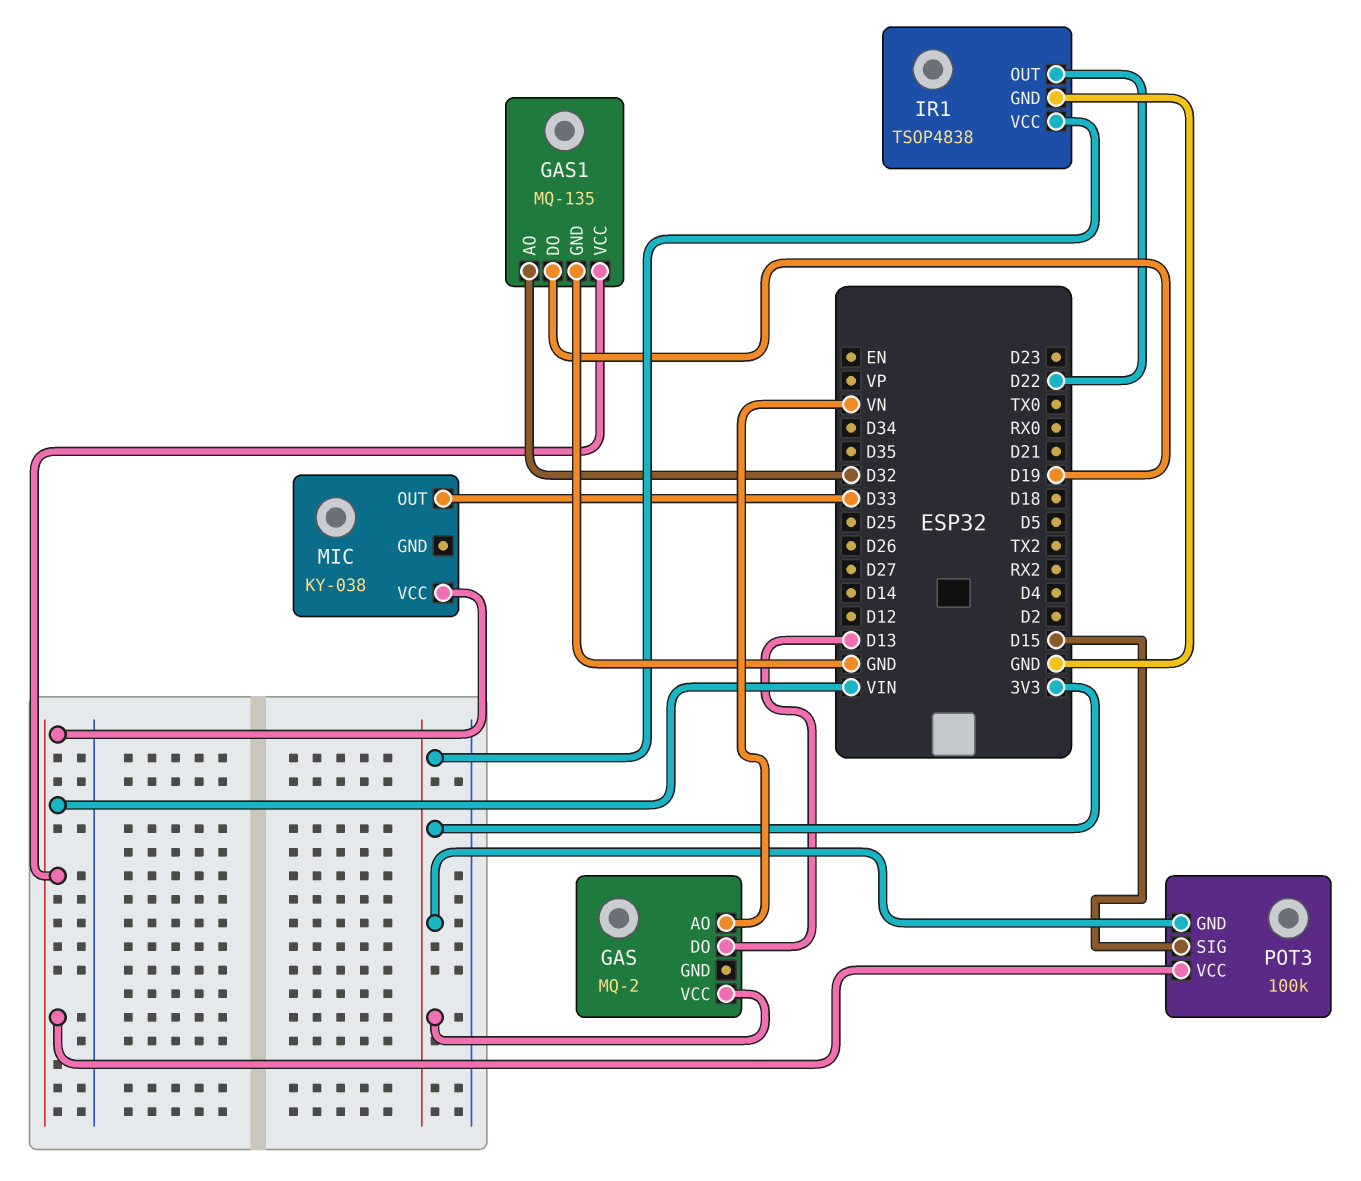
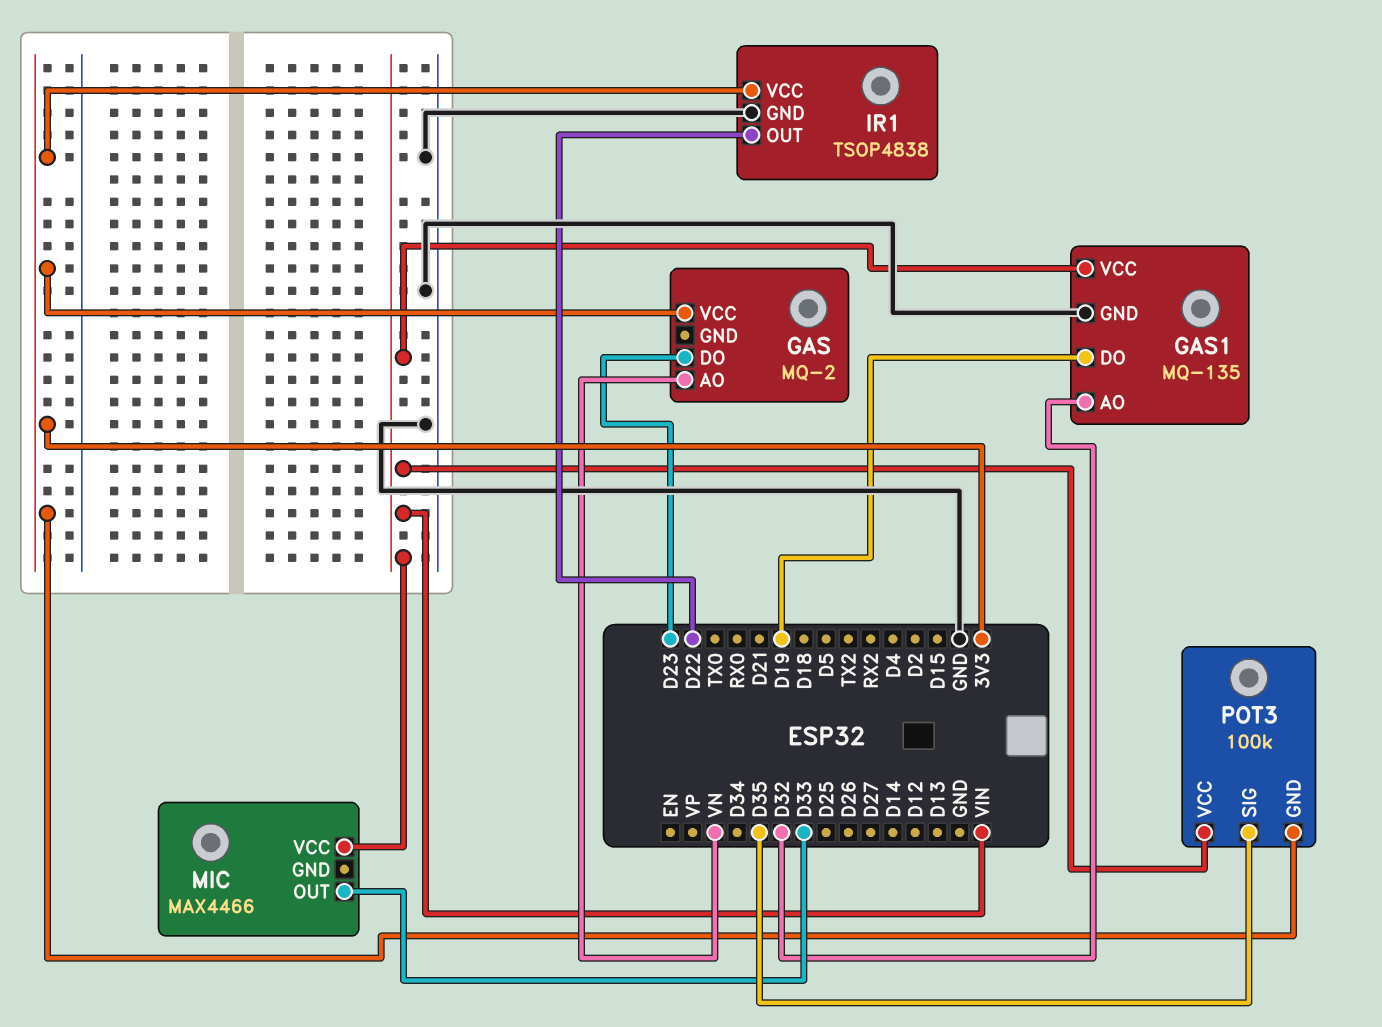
GAS pin DO: D13 -> D23
MIC: KY-038 -> MAX4466
POT3 pin SIG: D15 -> D35

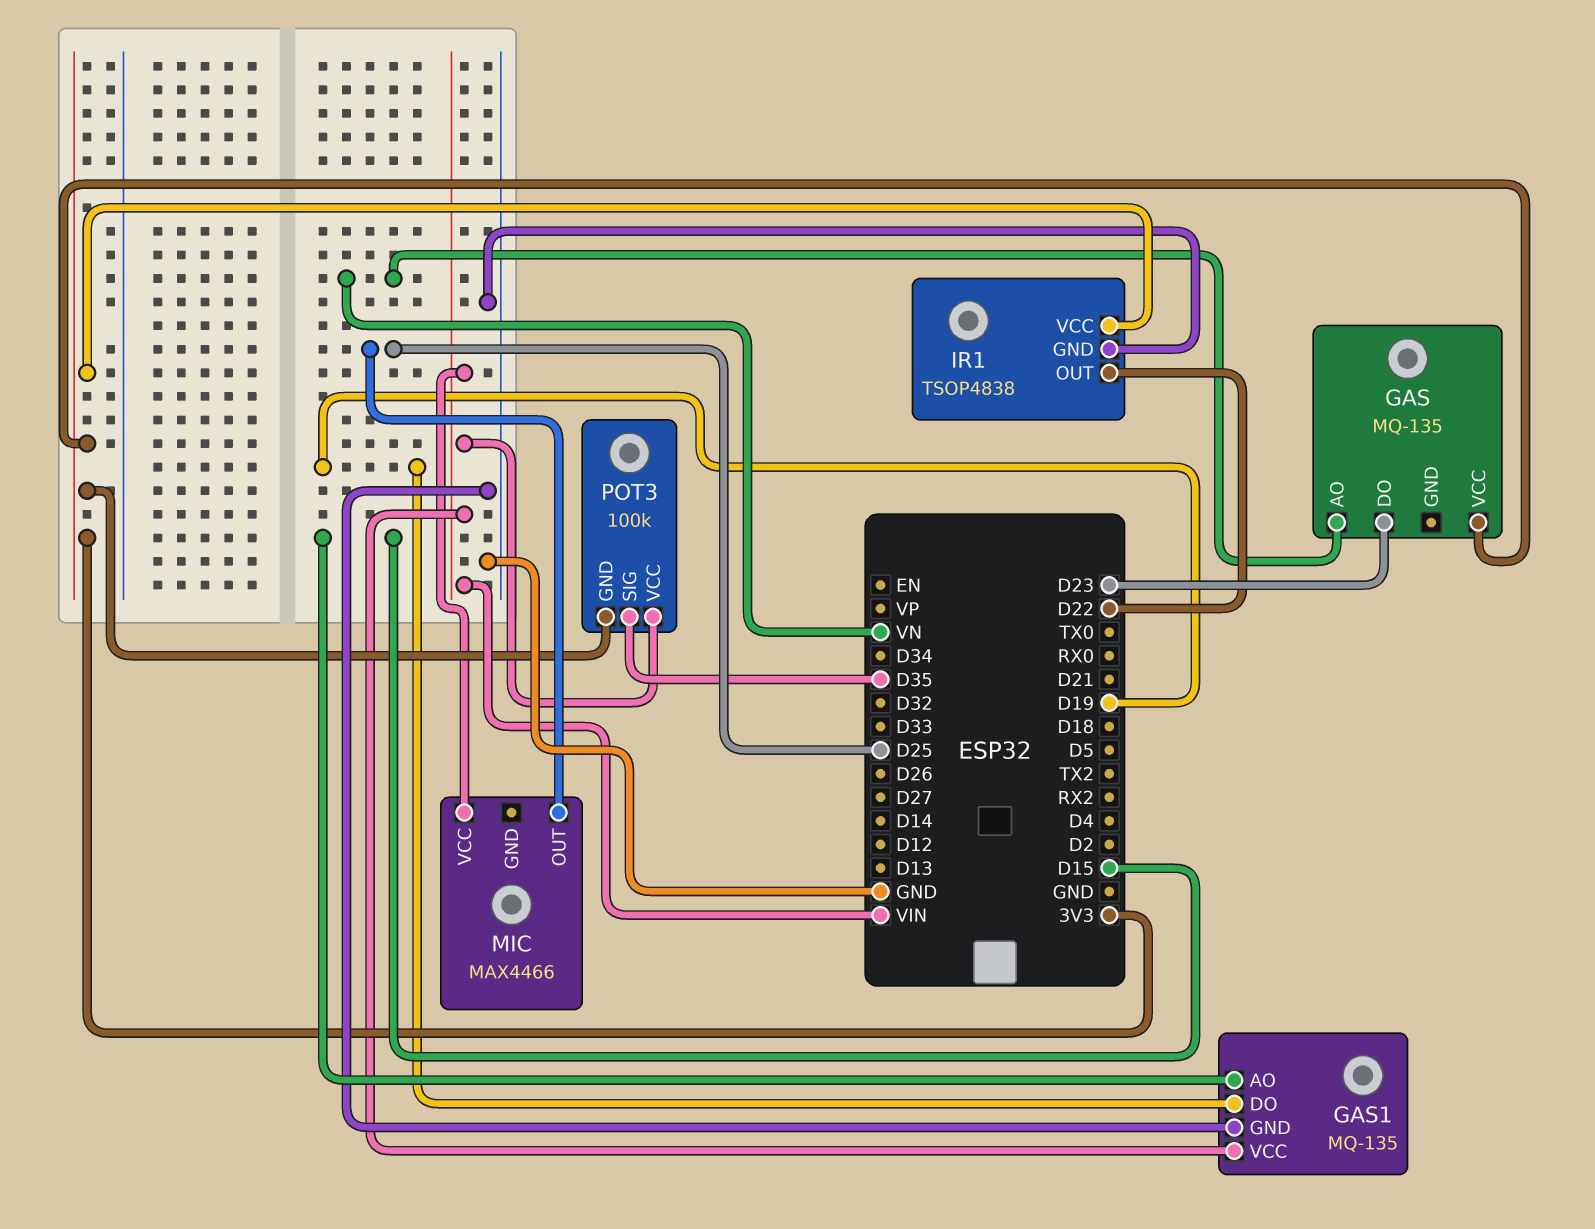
GAS: MQ-2 -> MQ-135
GAS1 pin AO: D32 -> D15
MIC pin OUT: D33 -> D25

